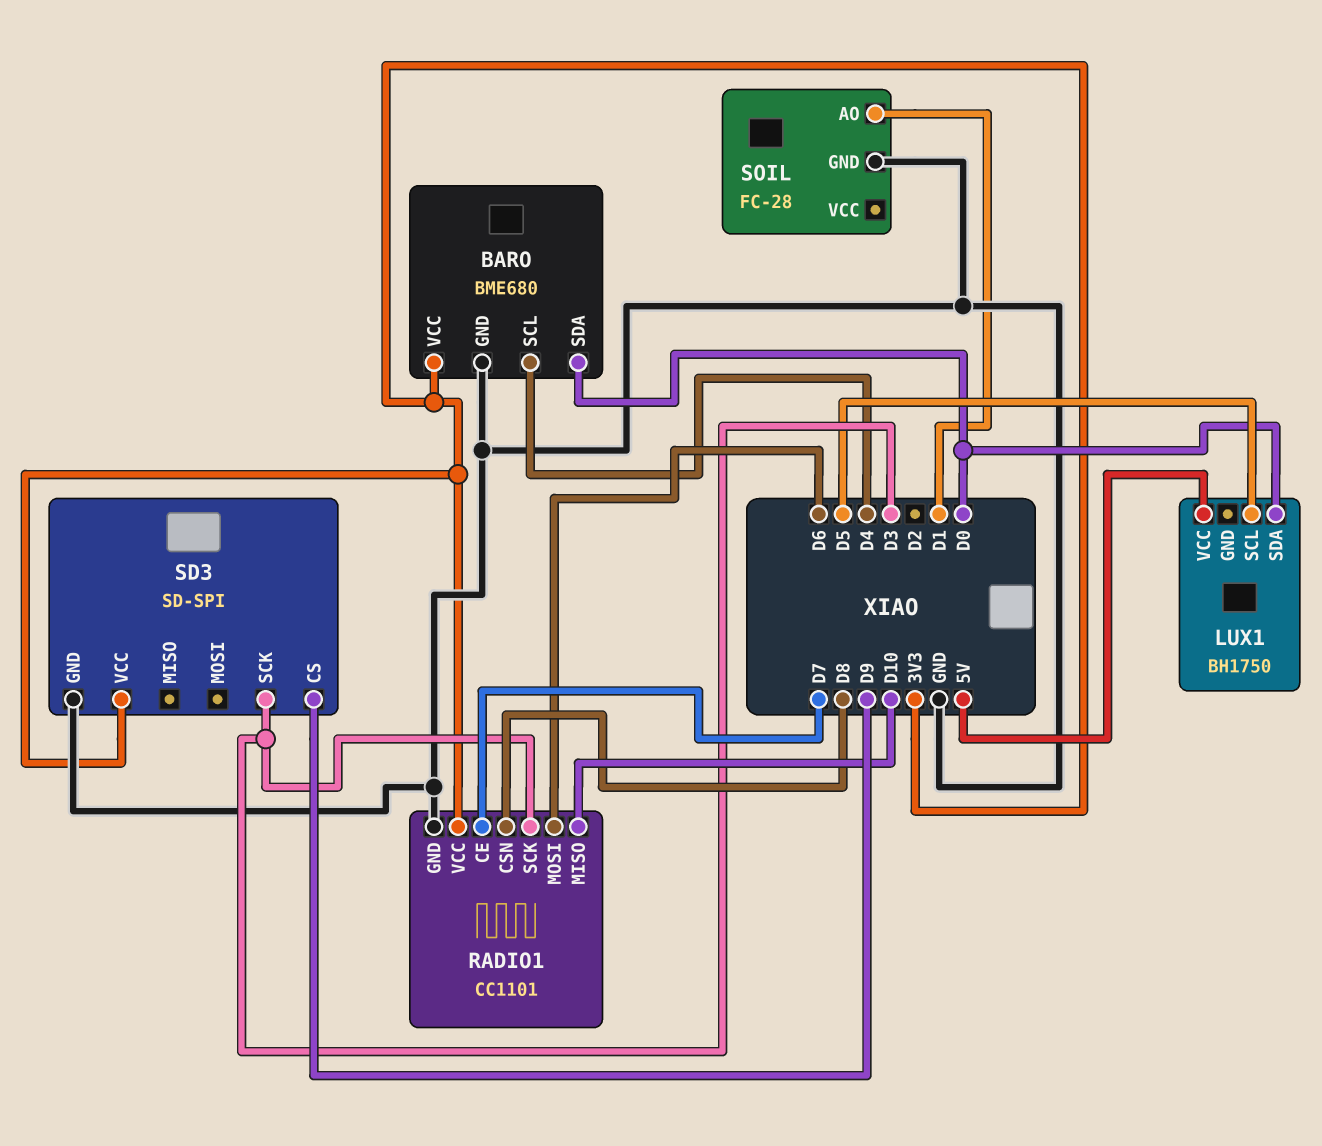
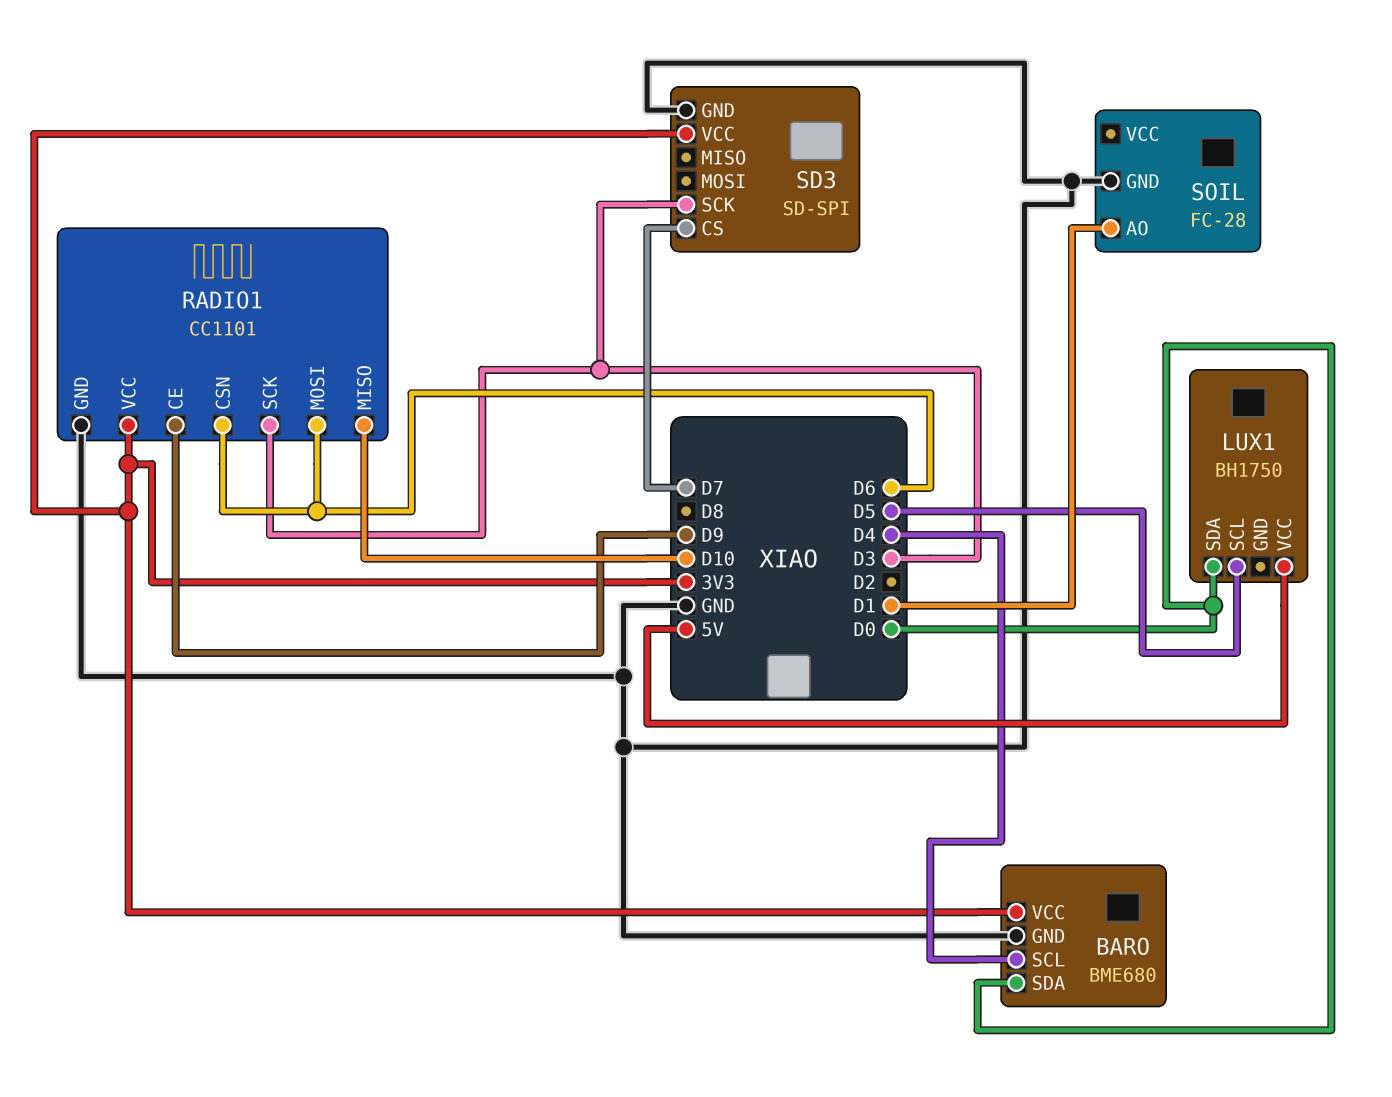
RADIO1 pin CE: D7 -> D9
RADIO1 pin CSN: D8 -> D6
SD3 pin CS: D9 -> D7

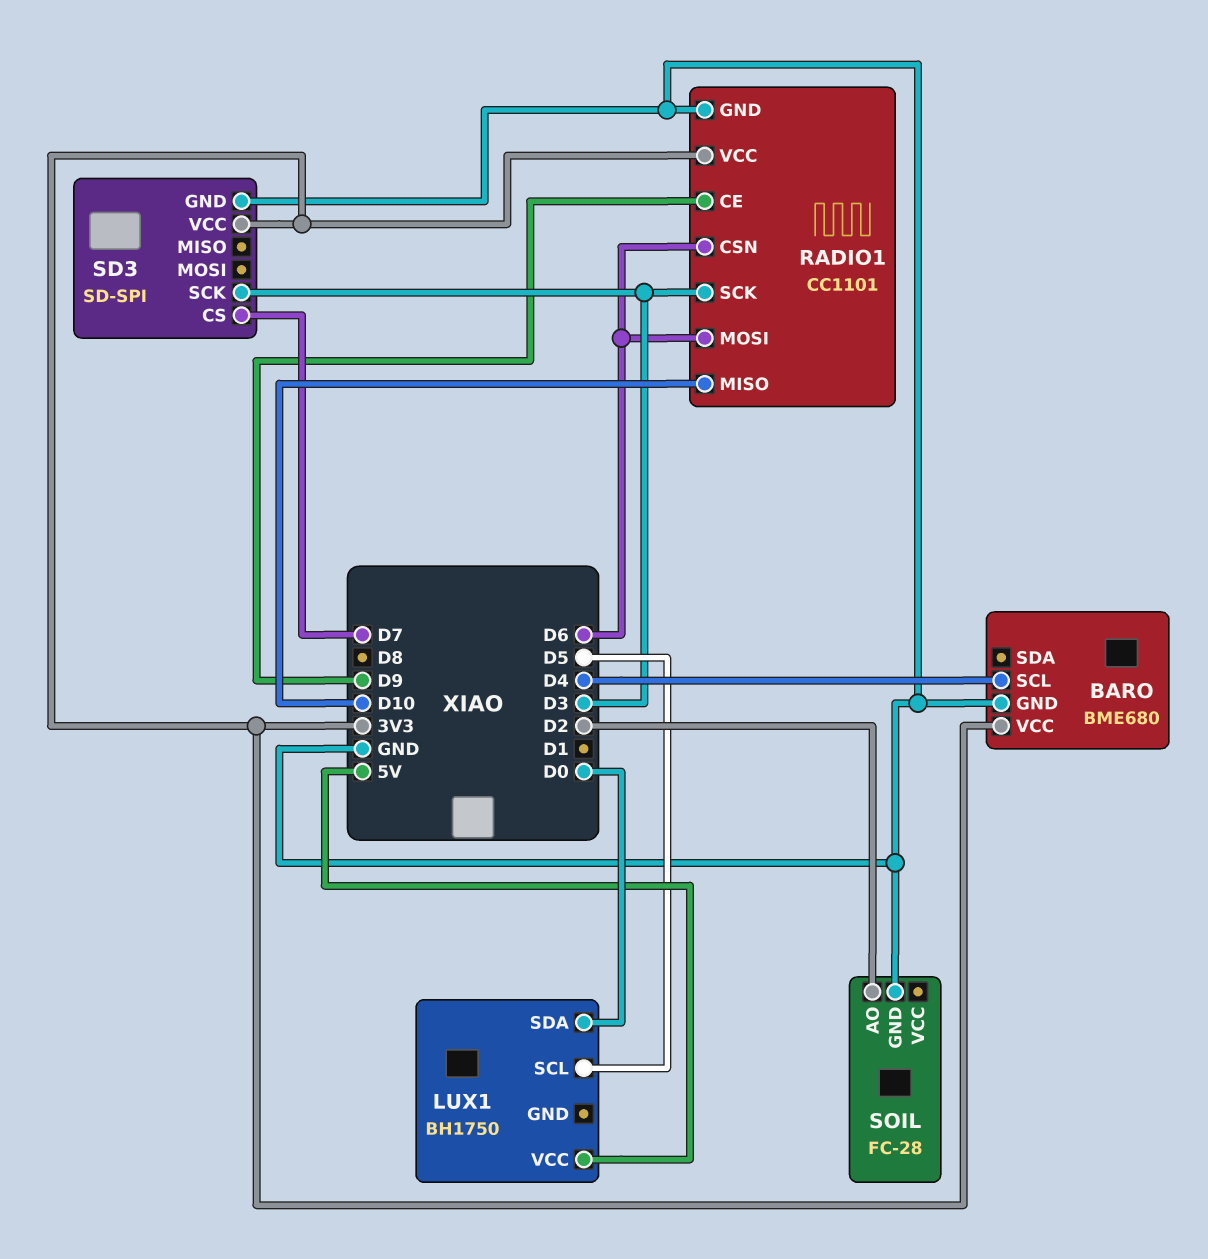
BARO pin SDA: D0 -> none
SOIL pin AO: D1 -> D2

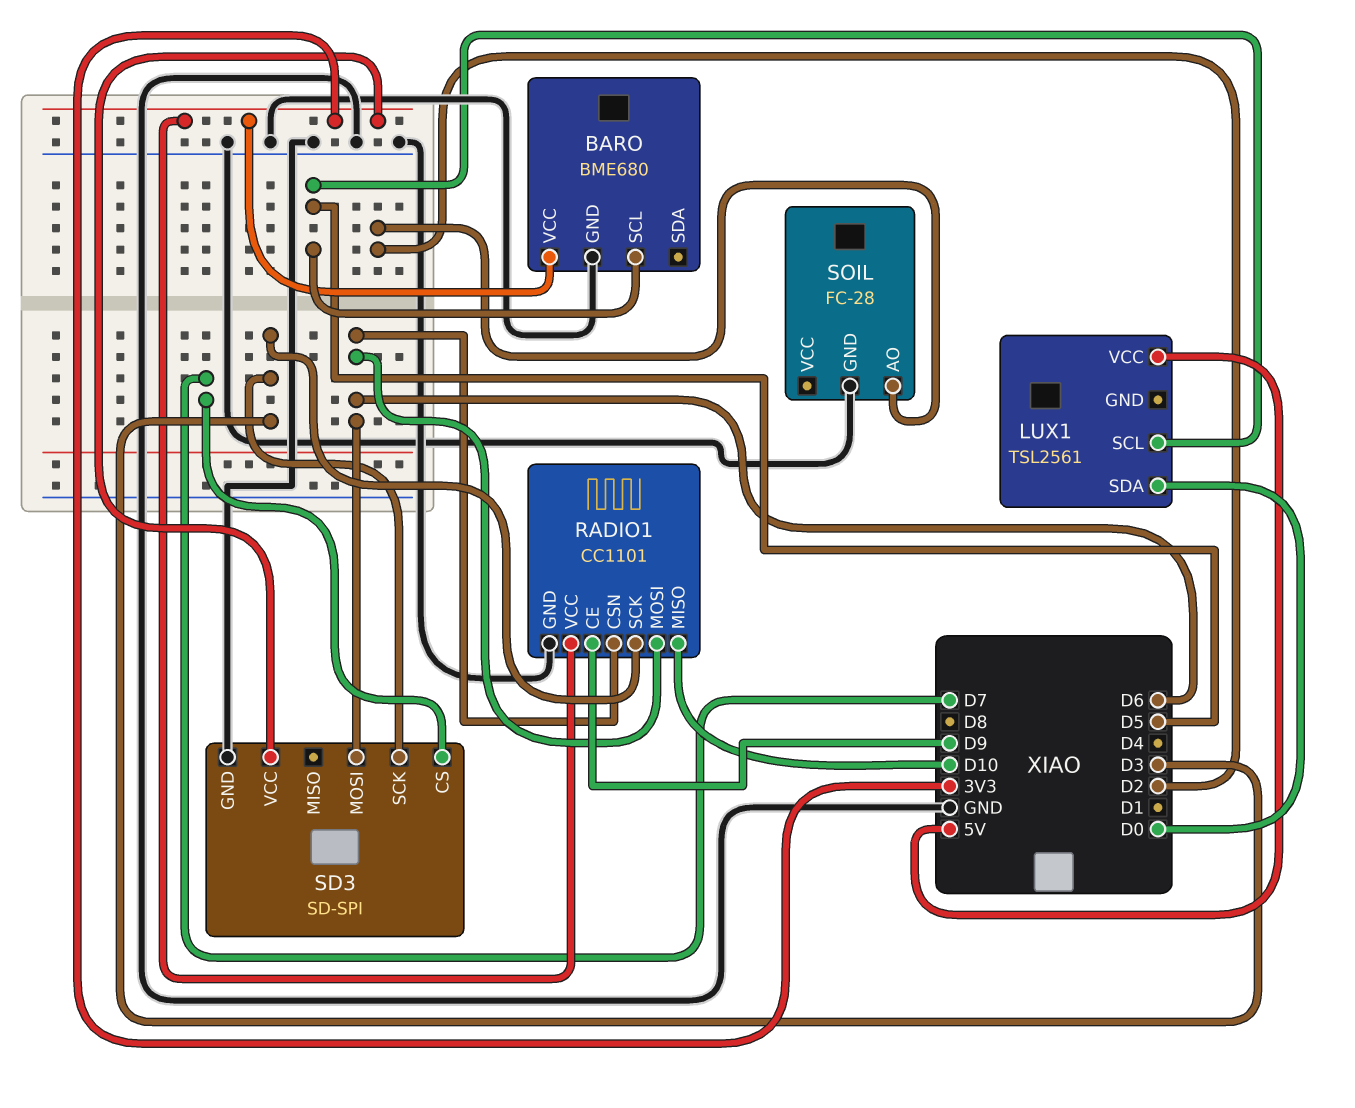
BARO pin SCL: D4 -> D5
LUX1: BH1750 -> TSL2561
SD3 pin MOSI: none -> D6

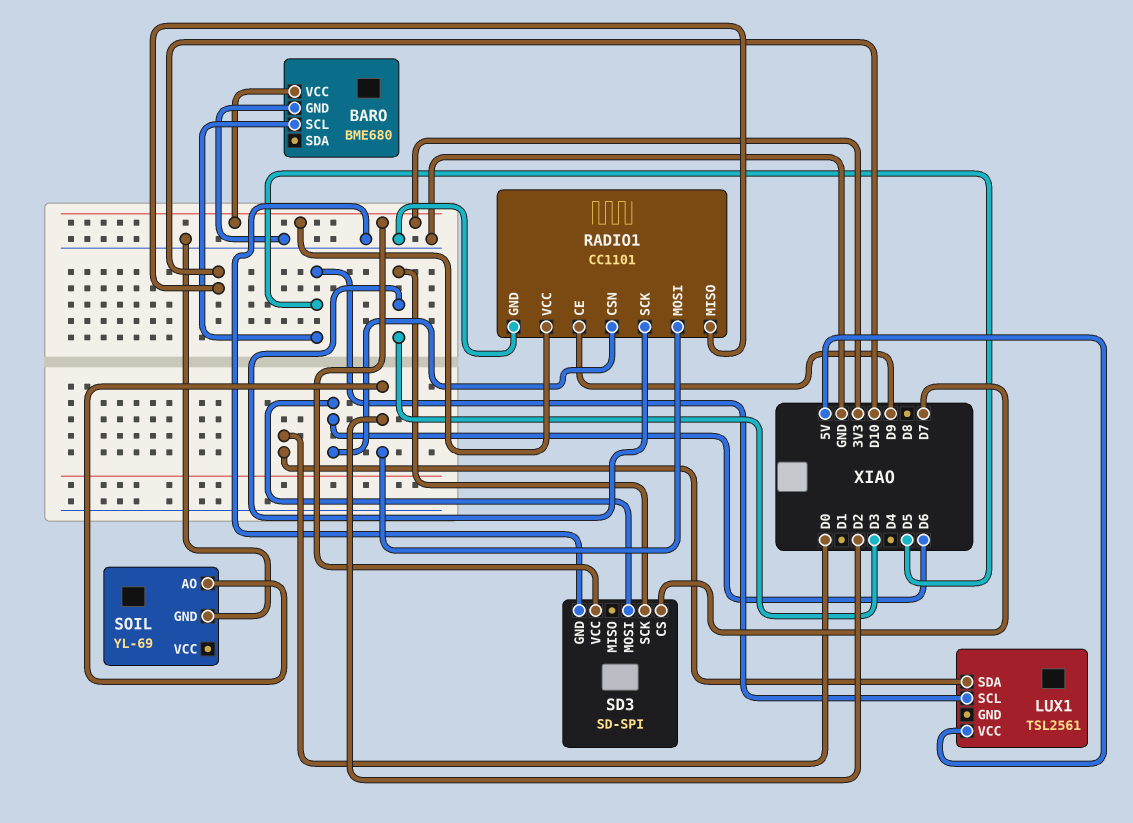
RADIO1 pin MOSI: D6 -> D2
SOIL: FC-28 -> YL-69

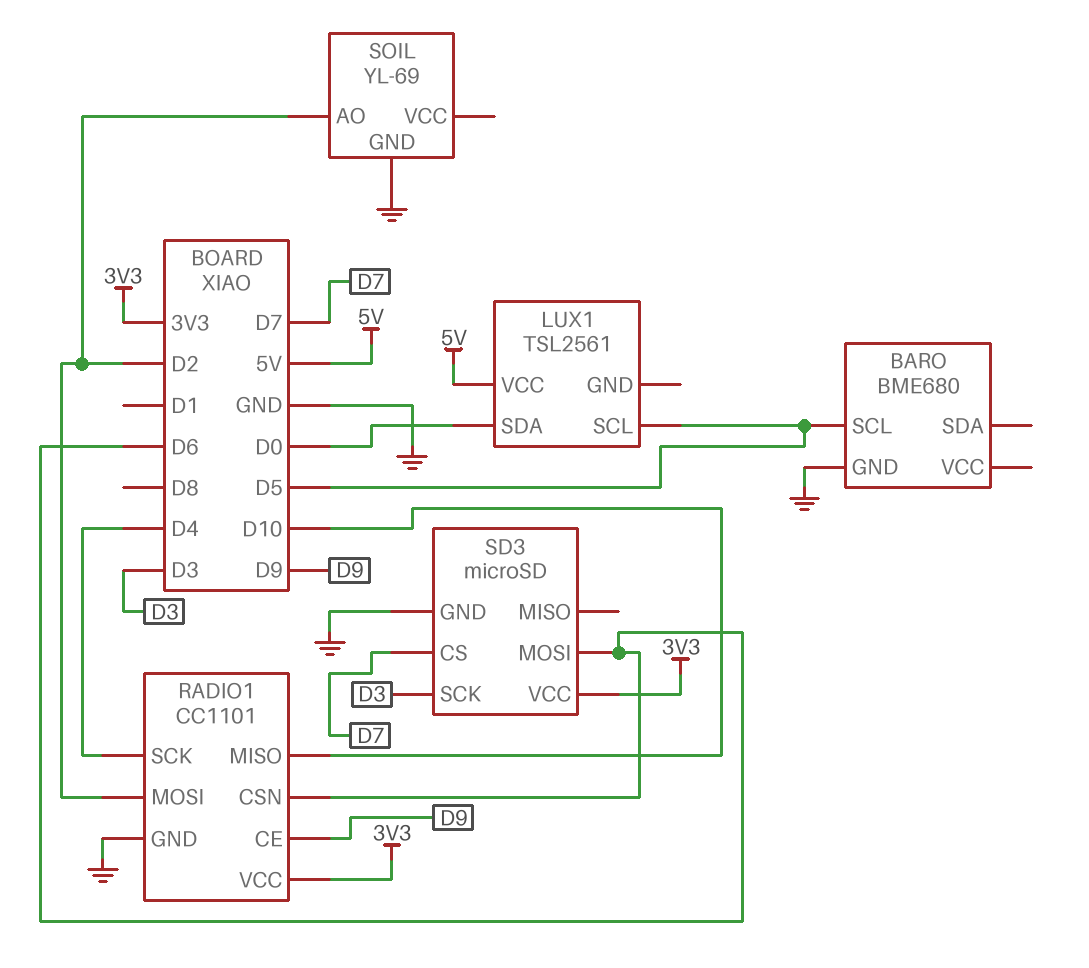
BARO pin VCC: 3V3 -> none
RADIO1 pin SCK: D3 -> D4
SD3: SD-SPI -> microSD

